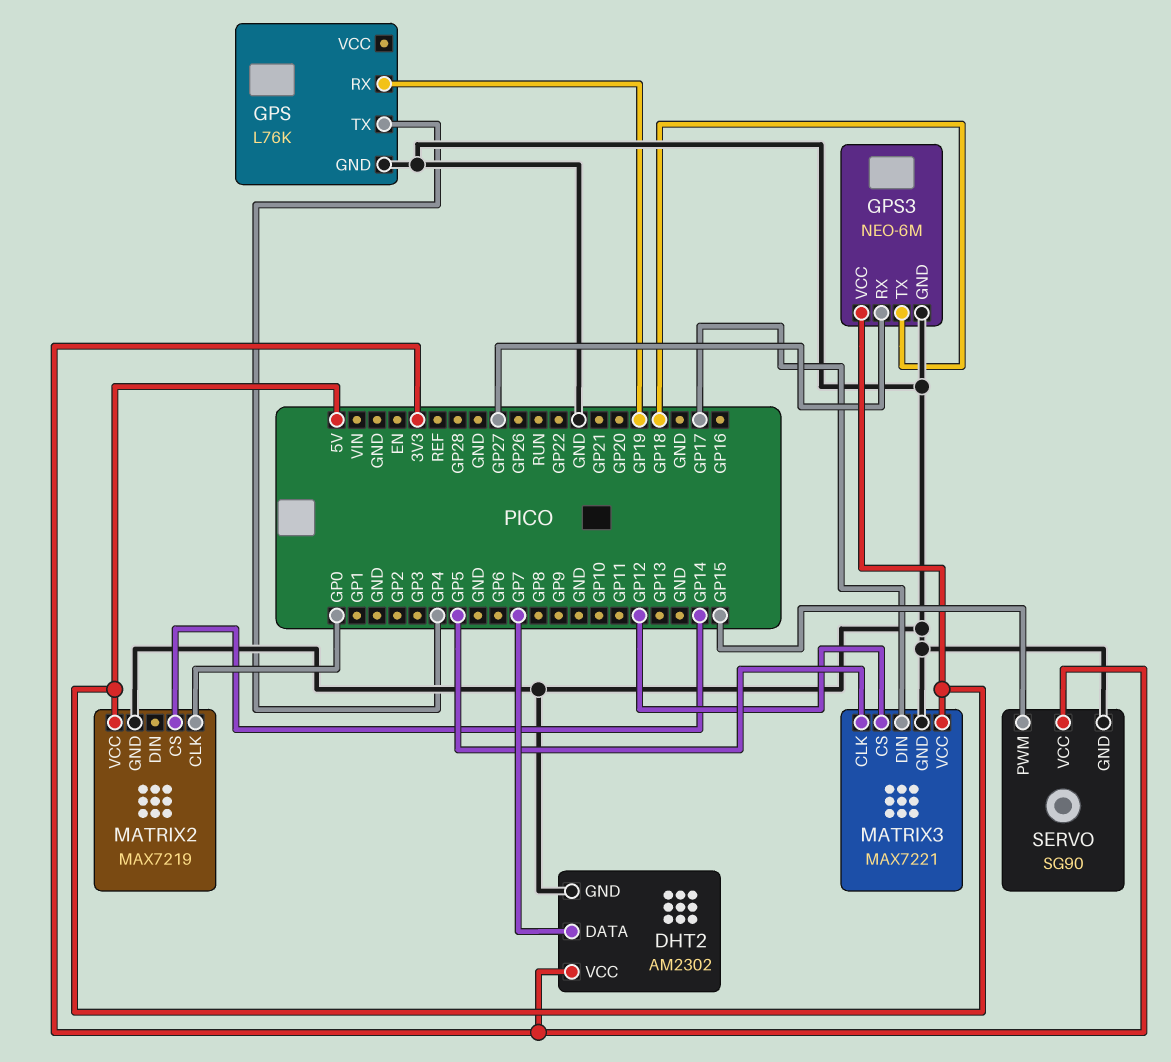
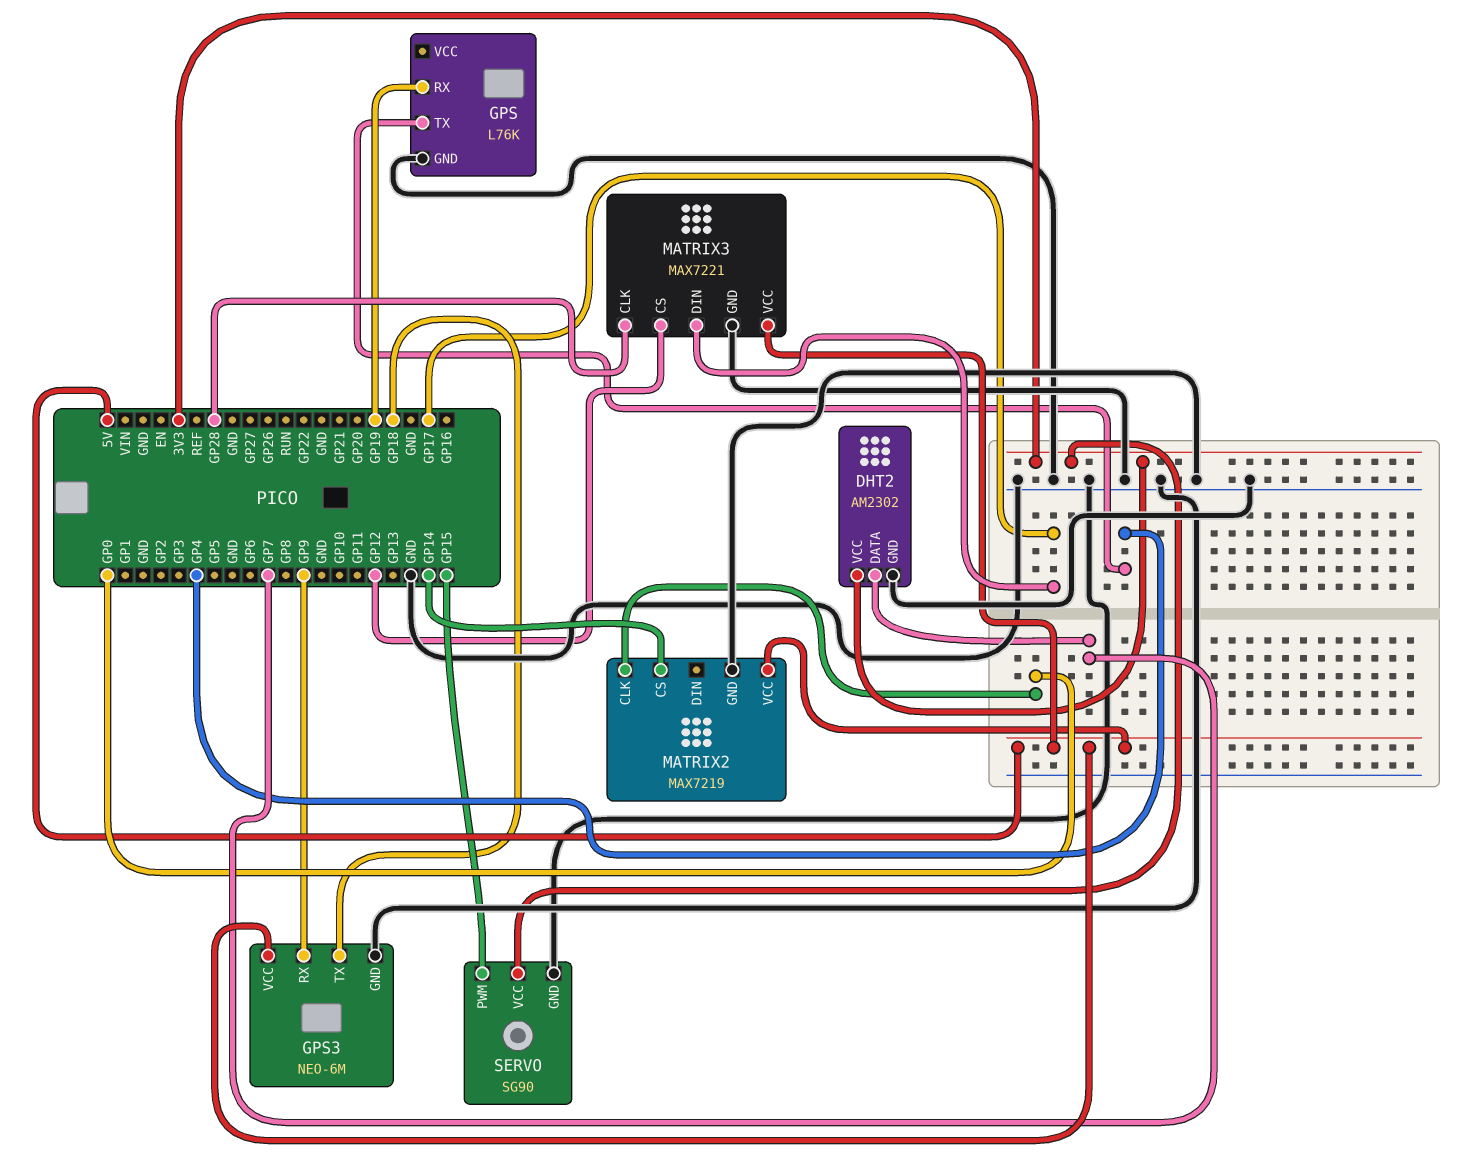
GPS3 pin RX: GP27 -> GP9
MATRIX3 pin CLK: GP5 -> GP28

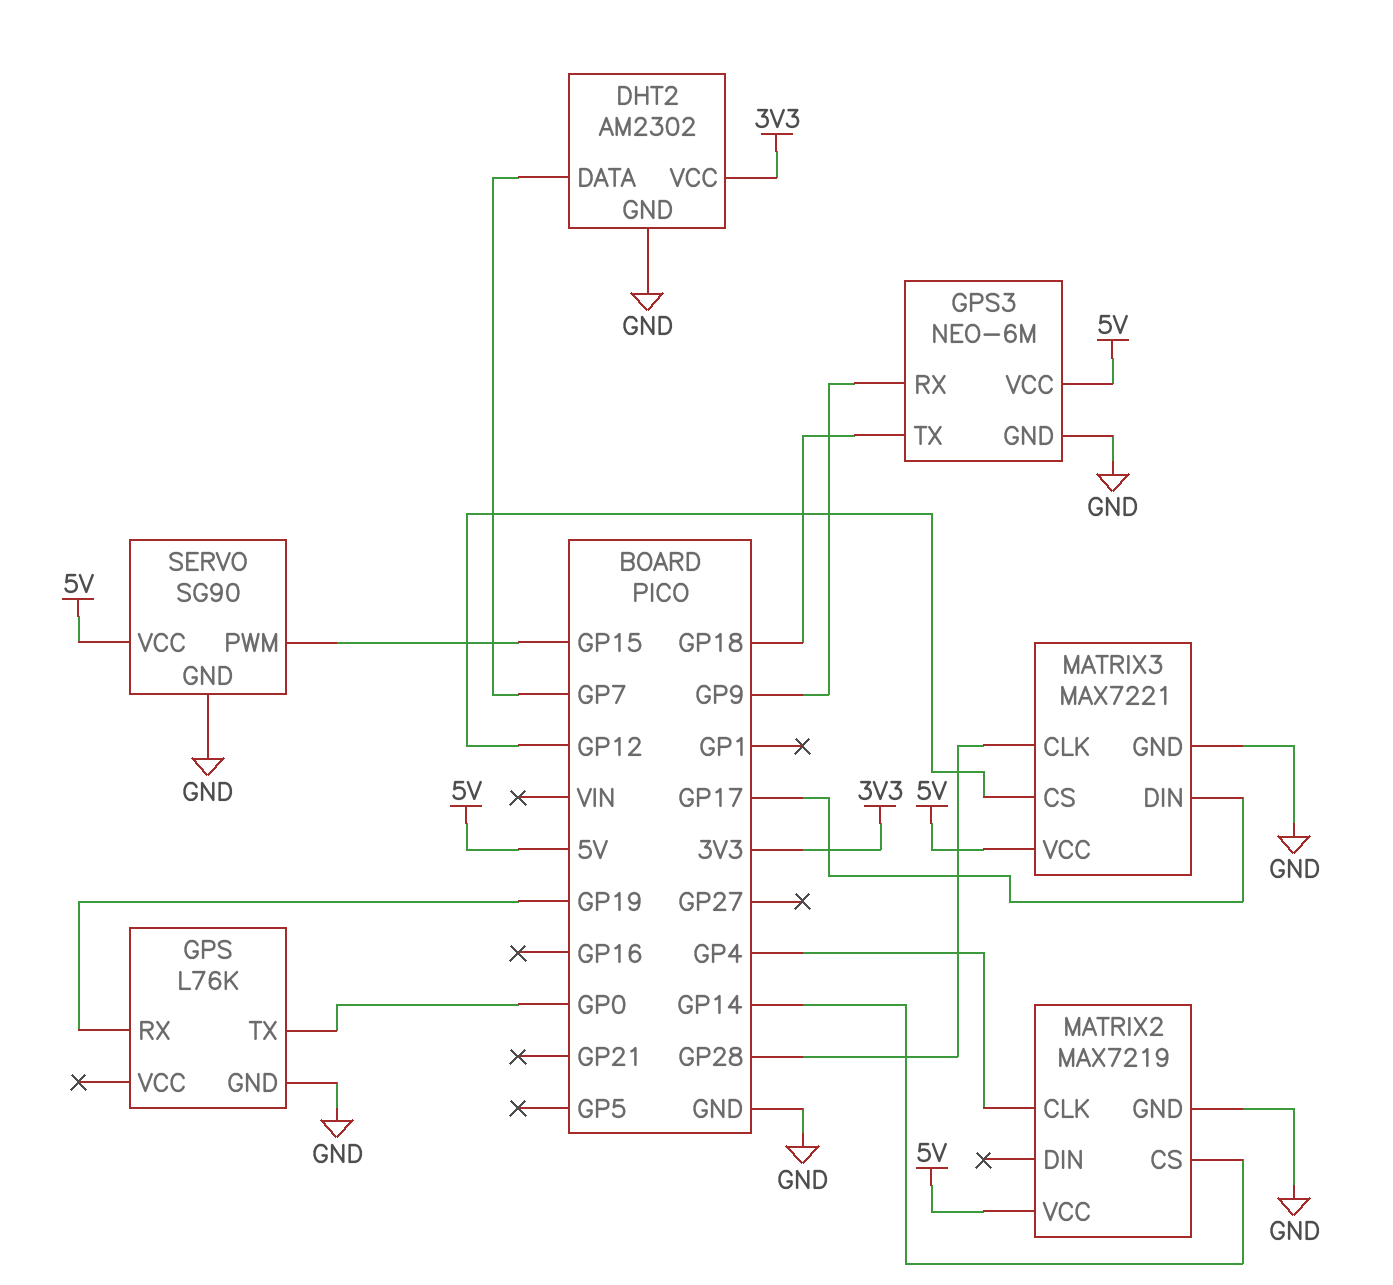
GPS pin TX: GP4 -> GP0
MATRIX2 pin CLK: GP0 -> GP4
SERVO pin VCC: 3V3 -> 5V

